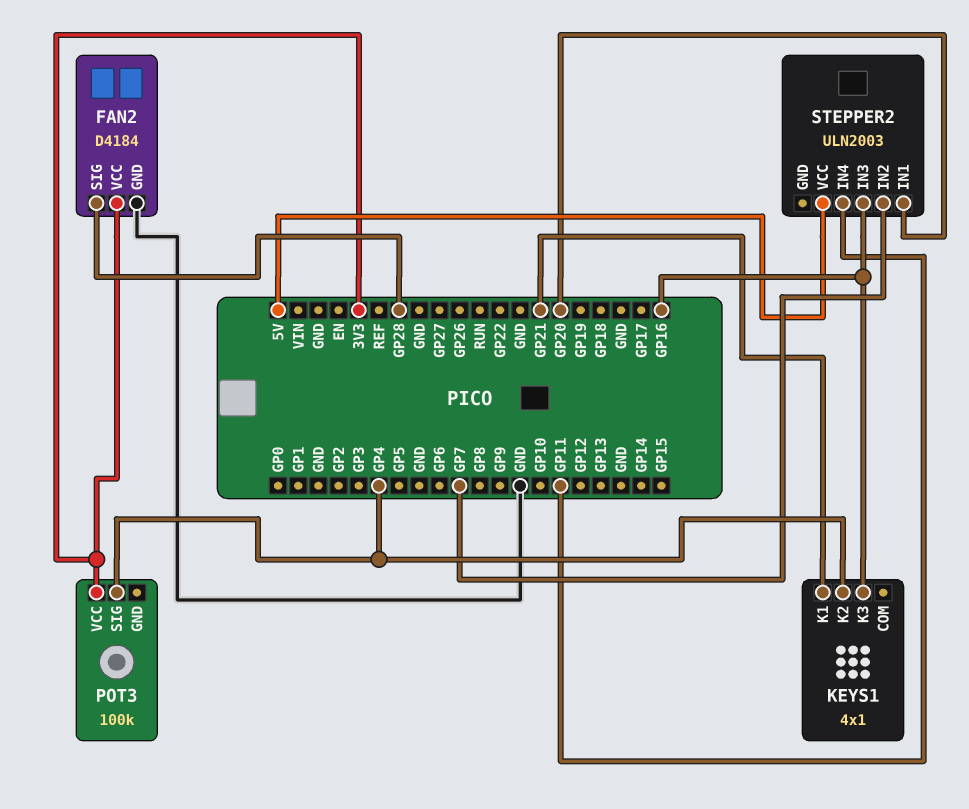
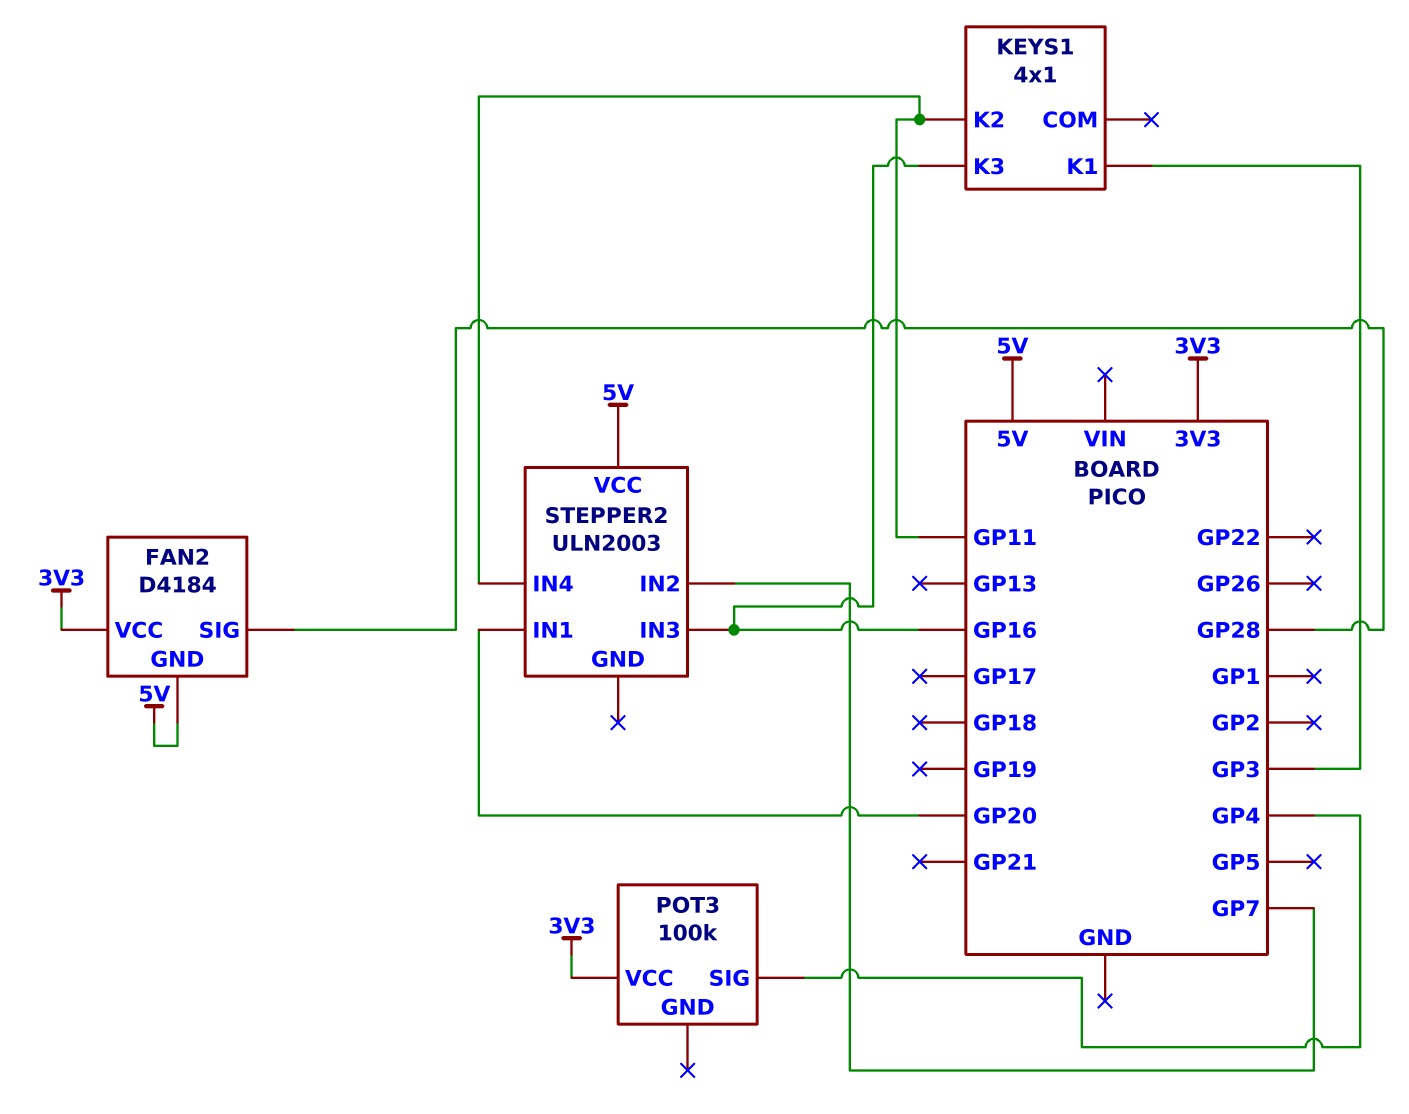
FAN2 pin GND: GND -> 5V
KEYS1 pin K1: GP21 -> GP3
KEYS1 pin K2: GP4 -> GP11

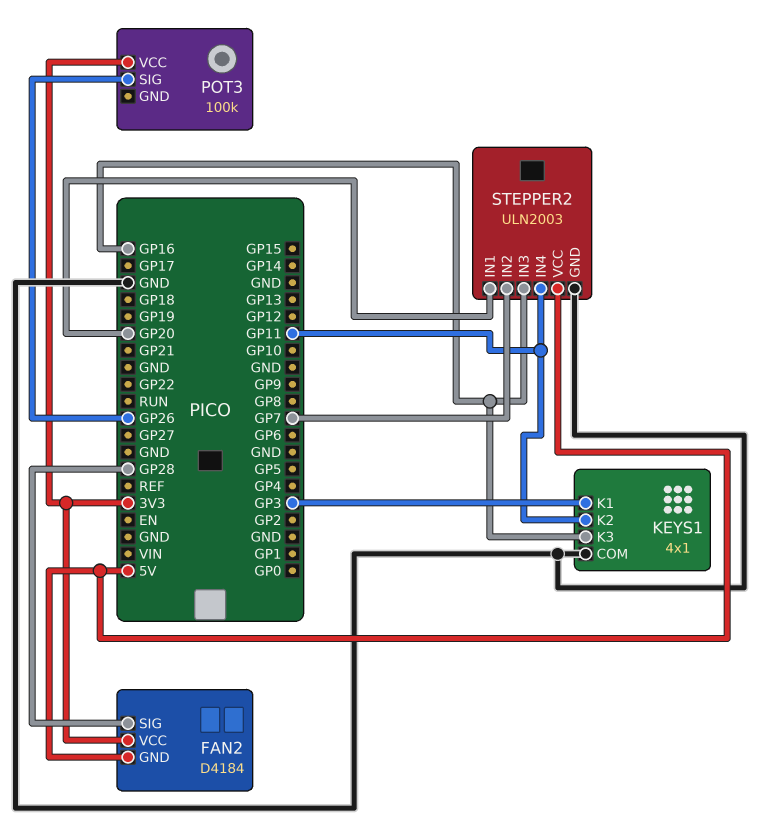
KEYS1 pin COM: none -> GND
POT3 pin SIG: GP4 -> GP26
STEPPER2 pin GND: none -> GND

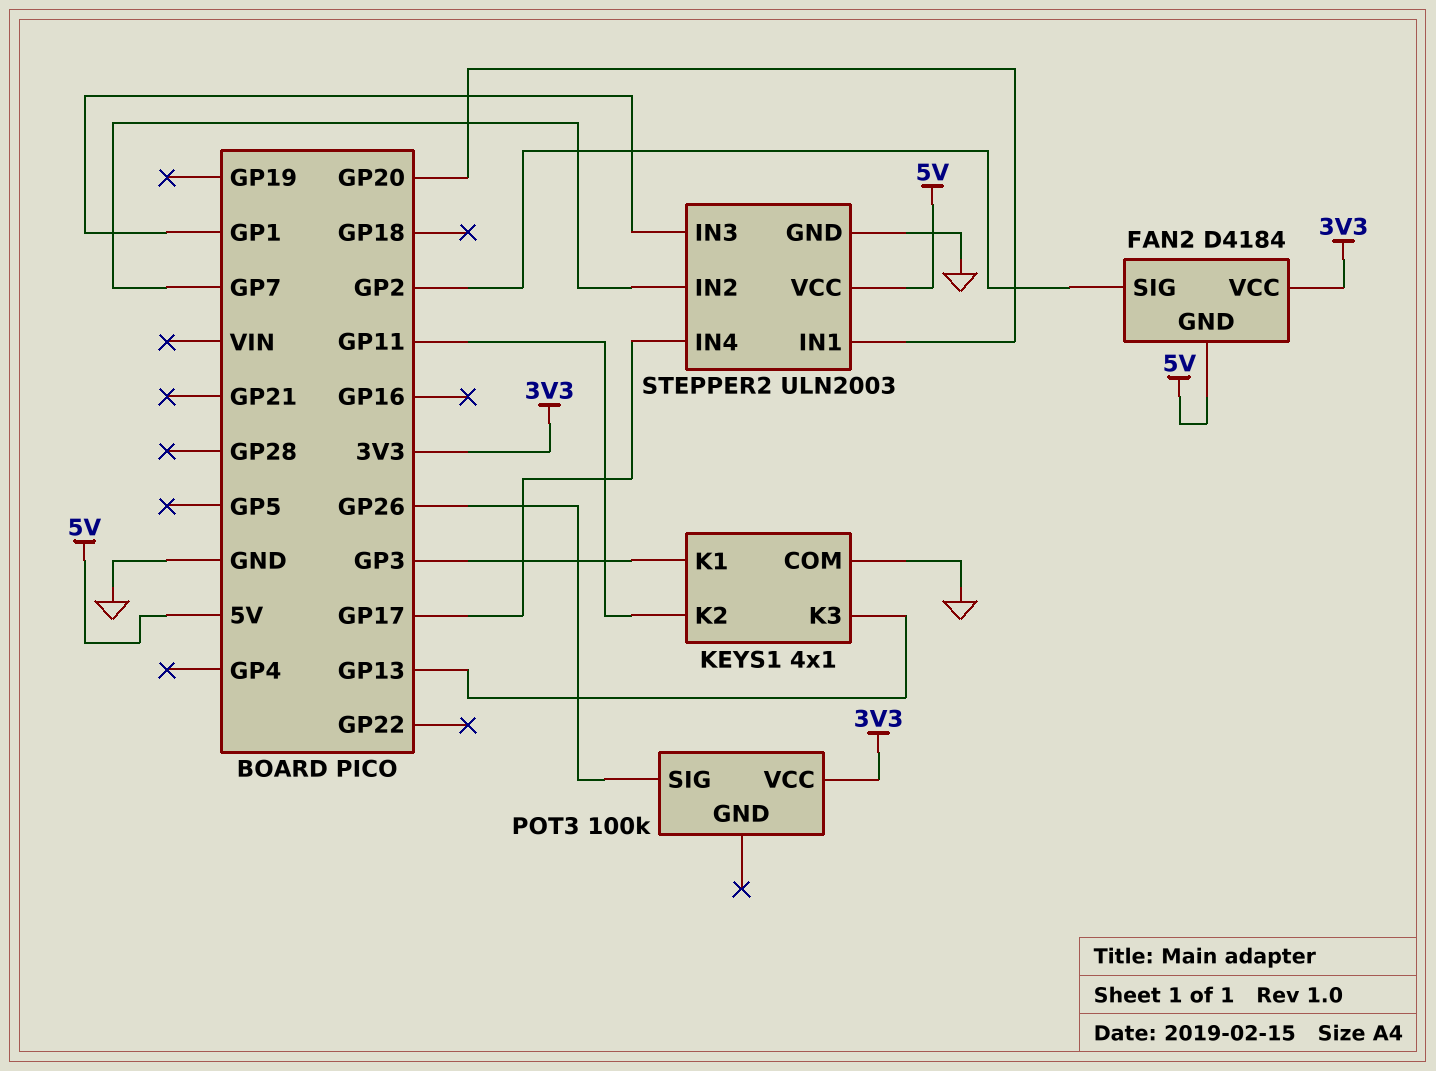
FAN2 pin SIG: GP28 -> GP2
KEYS1 pin K3: GP16 -> GP13
STEPPER2 pin IN3: GP16 -> GP1
STEPPER2 pin IN4: GP11 -> GP17

